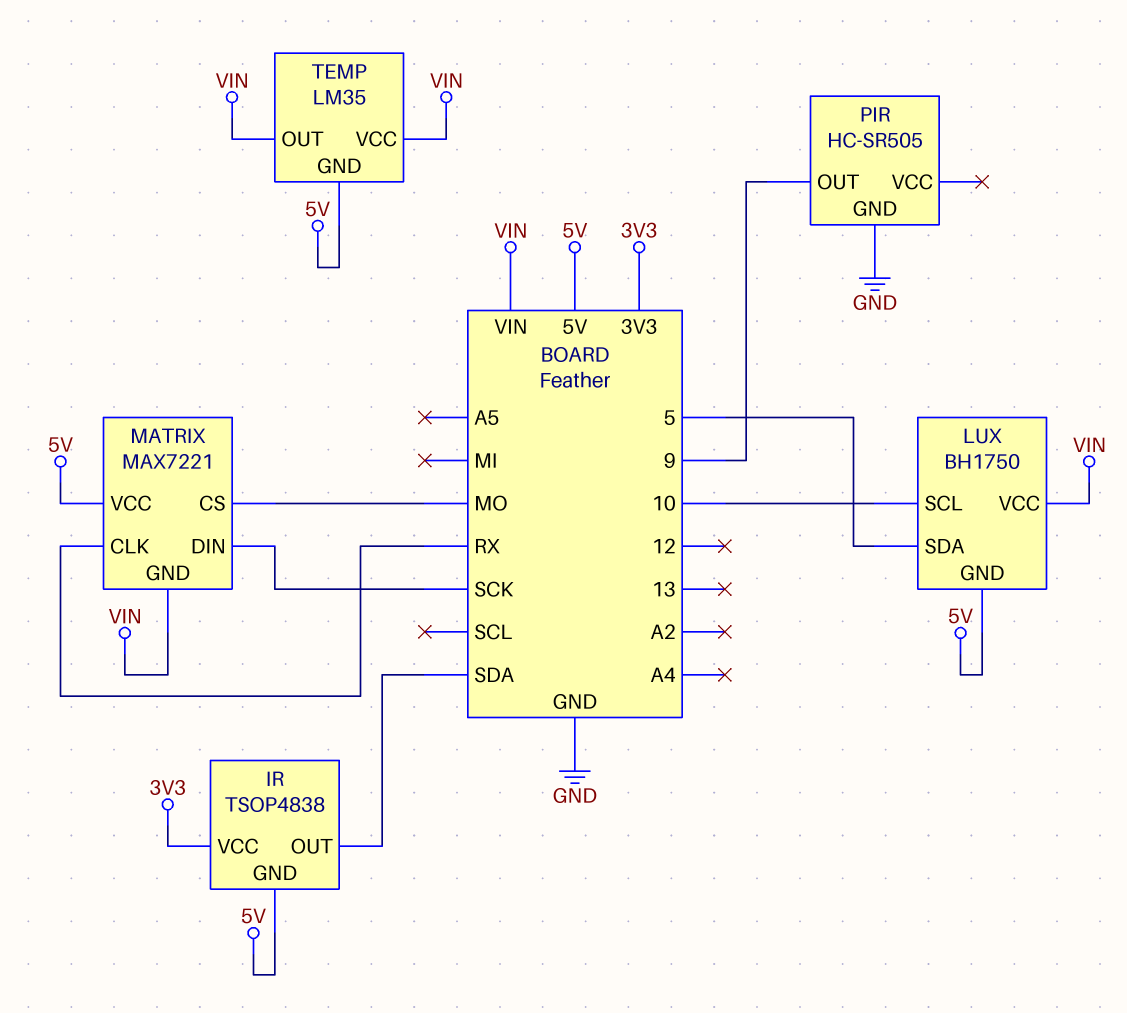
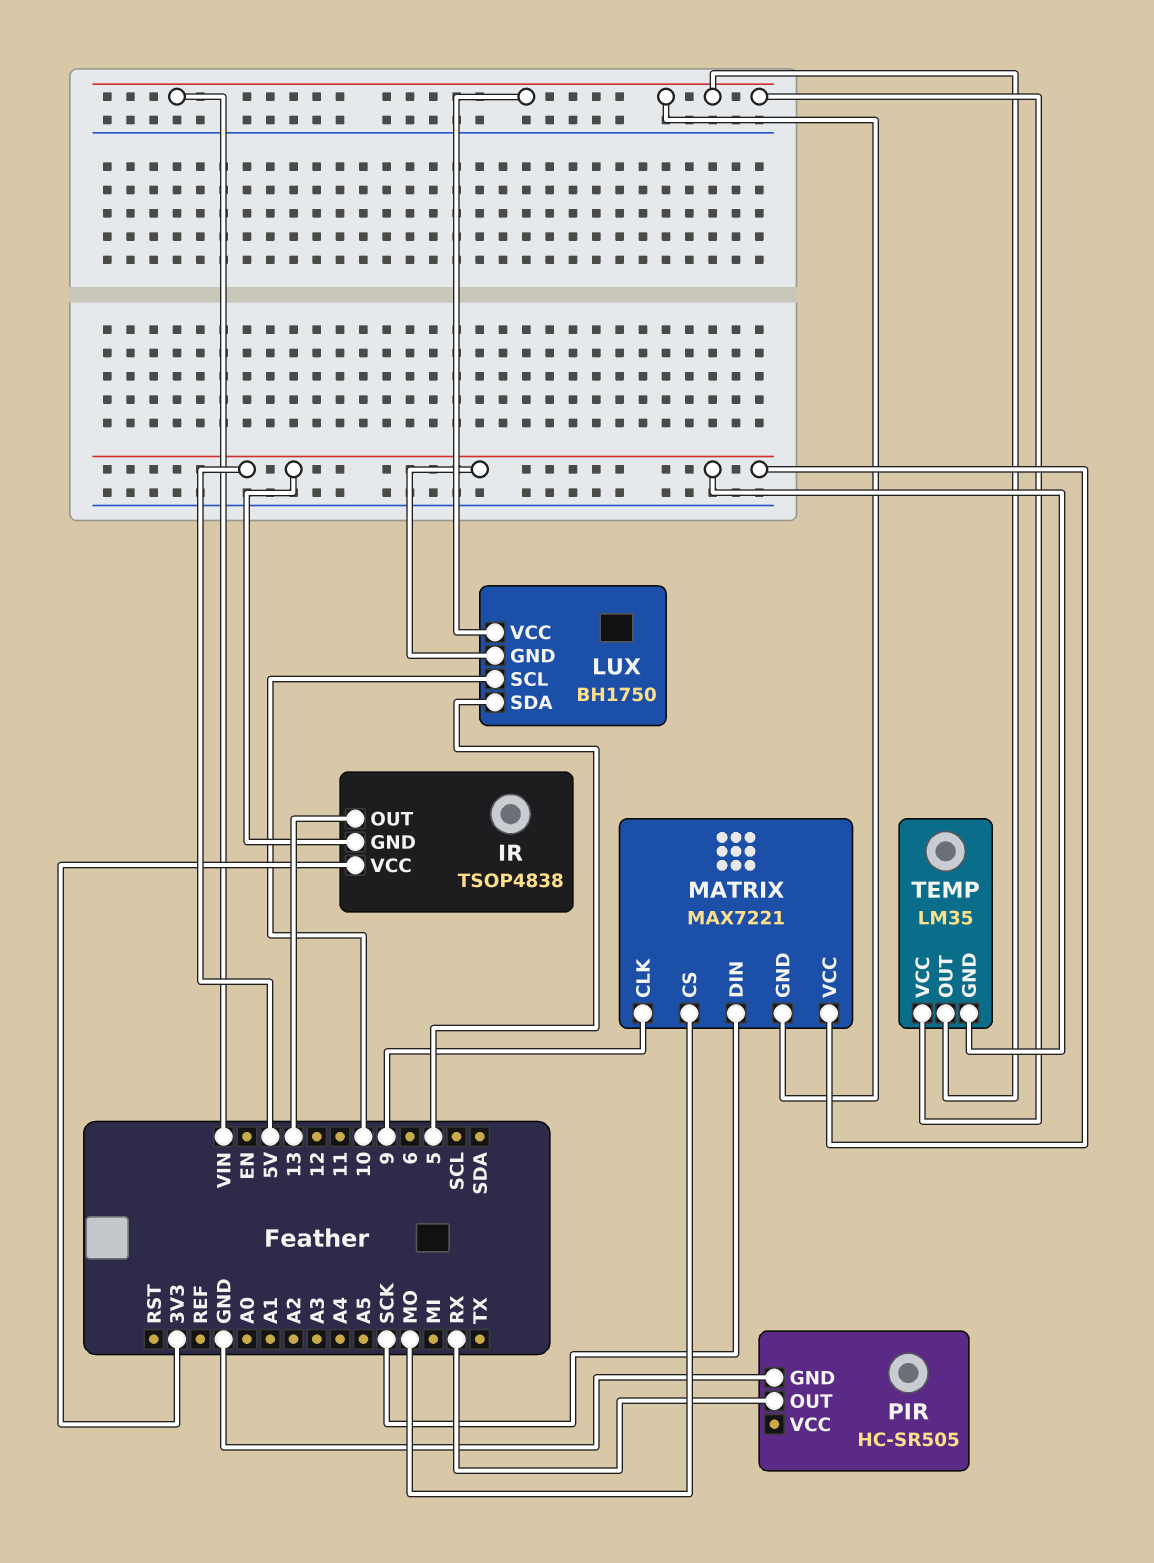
IR pin OUT: SDA -> 13
MATRIX pin CLK: RX -> 9
PIR pin OUT: 9 -> RX

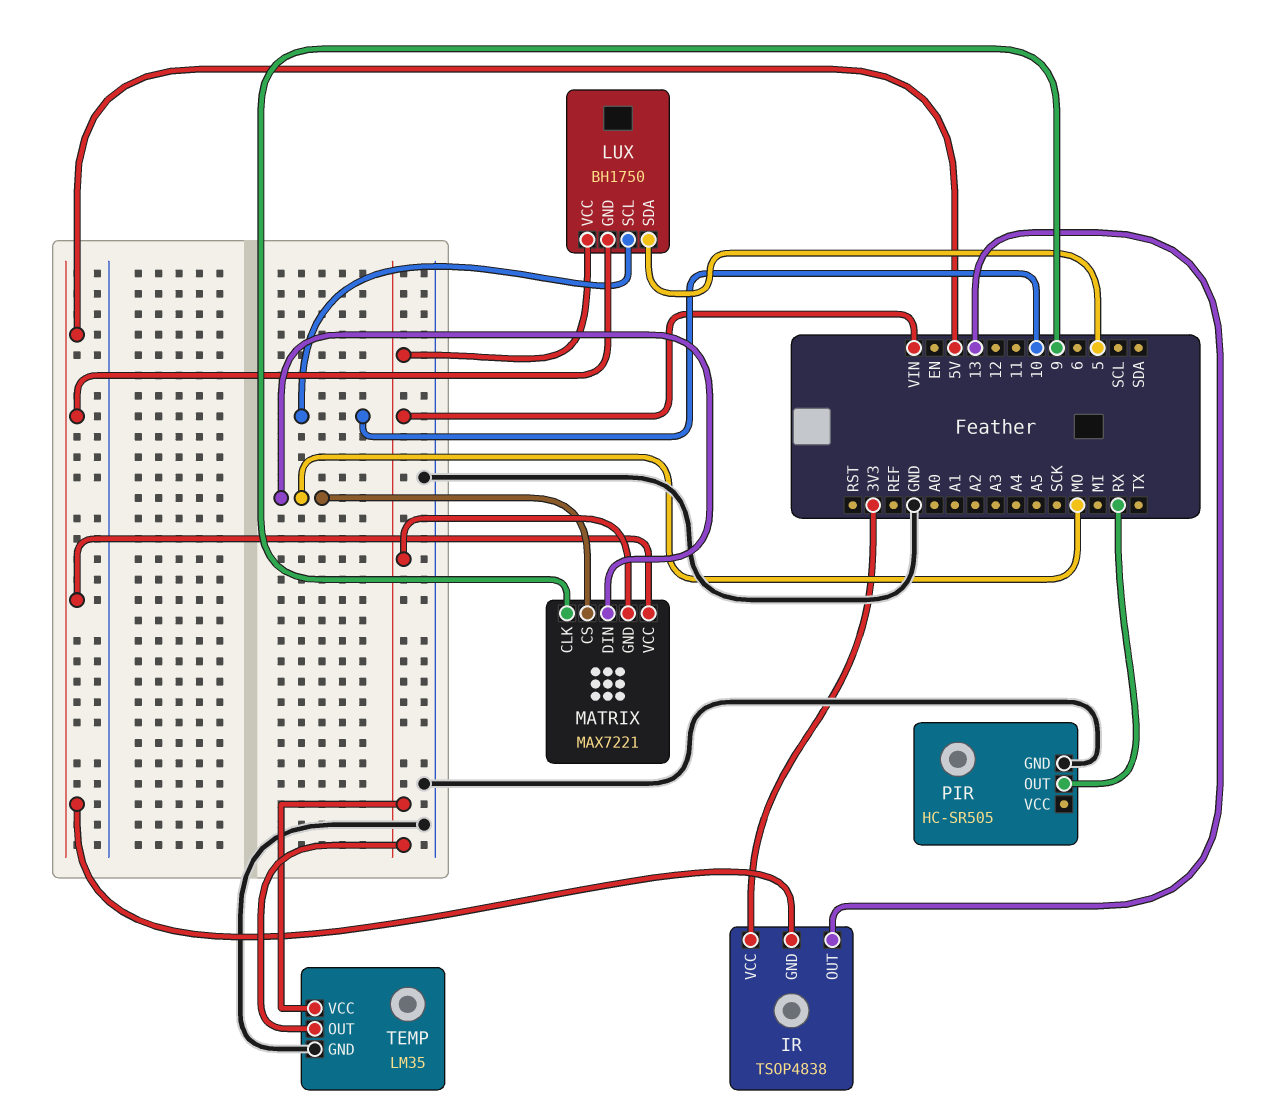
MATRIX pin DIN: SCK -> MO
TEMP pin GND: 5V -> GND

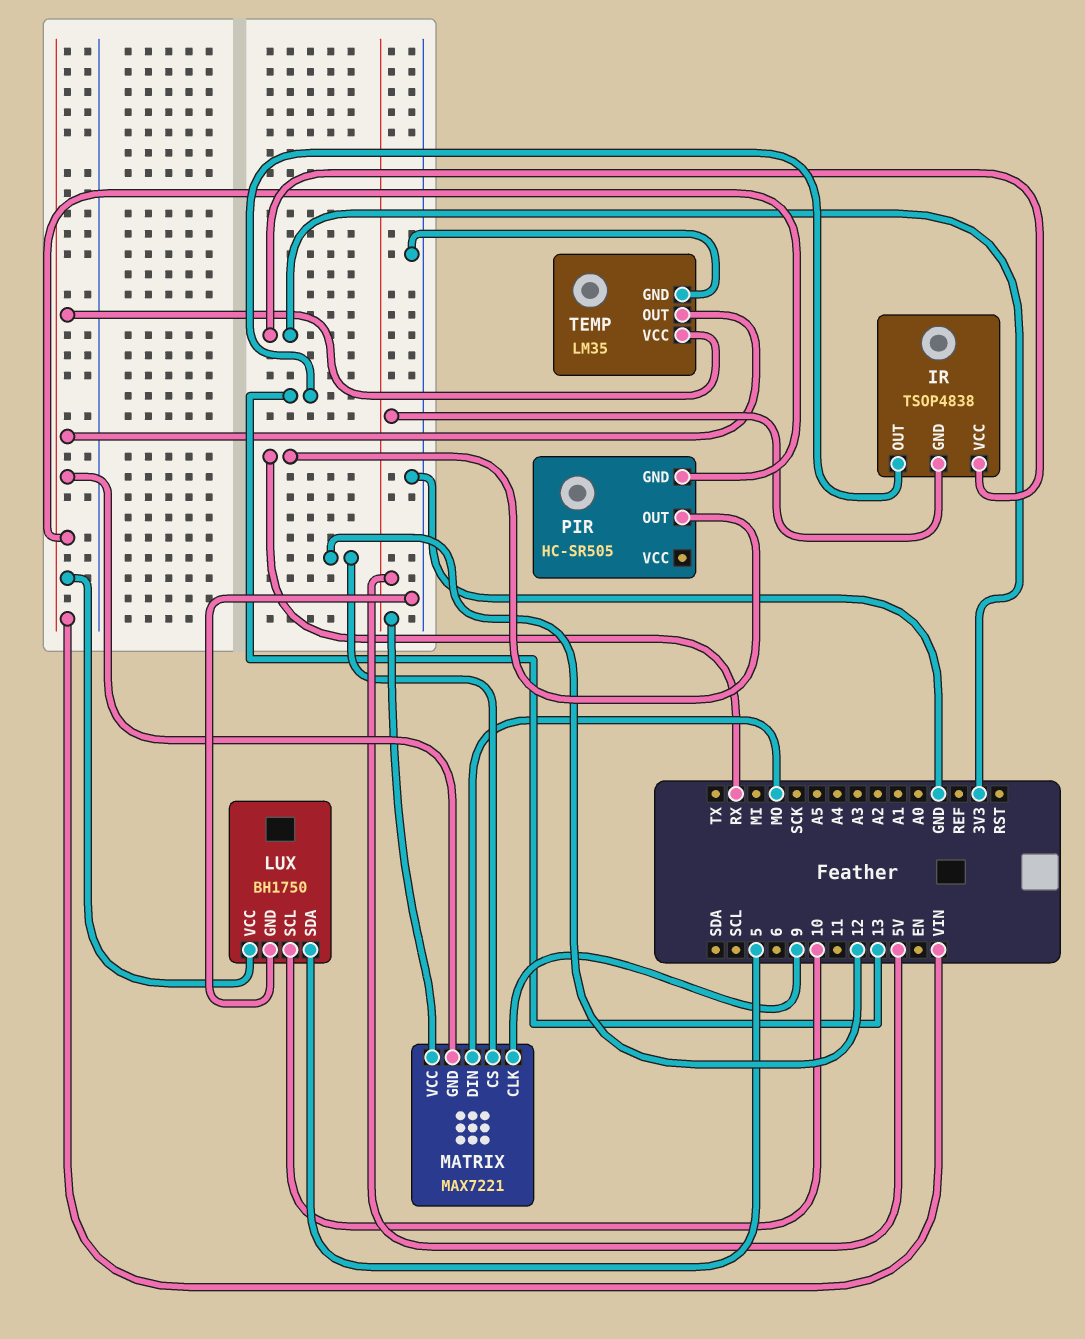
LUX pin GND: 5V -> GND
MATRIX pin CS: MO -> 12
PIR pin GND: GND -> VIN

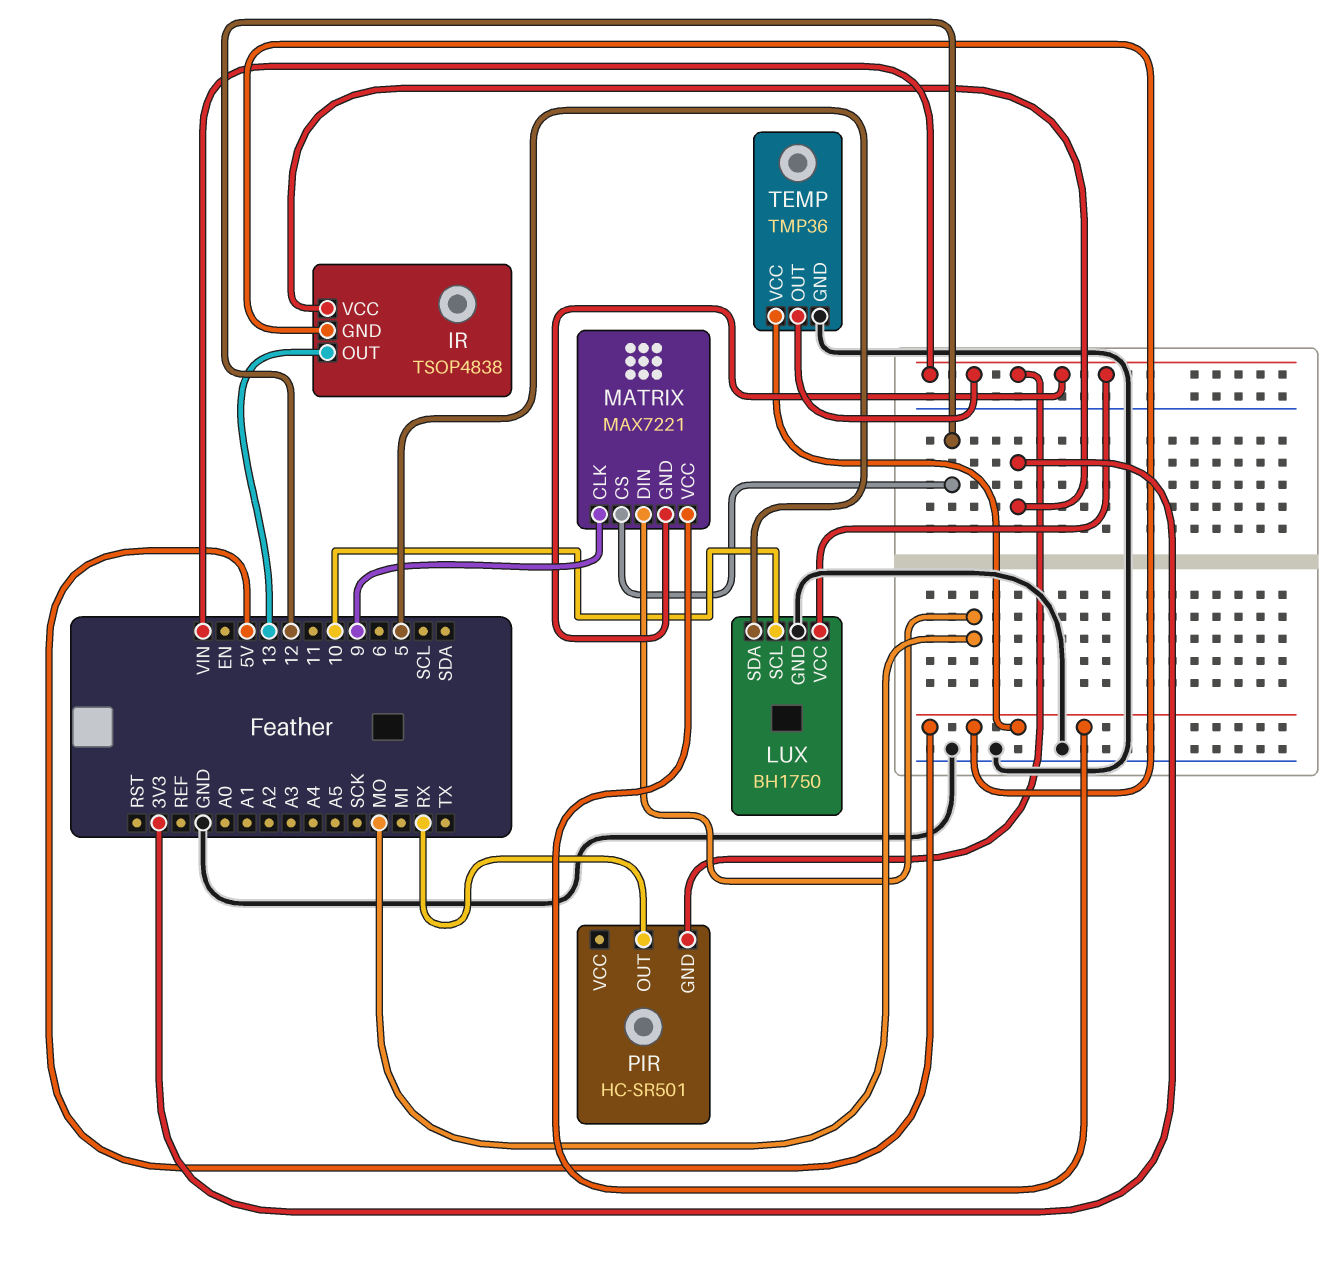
PIR: HC-SR505 -> HC-SR501
TEMP: LM35 -> TMP36
TEMP pin VCC: VIN -> 5V

